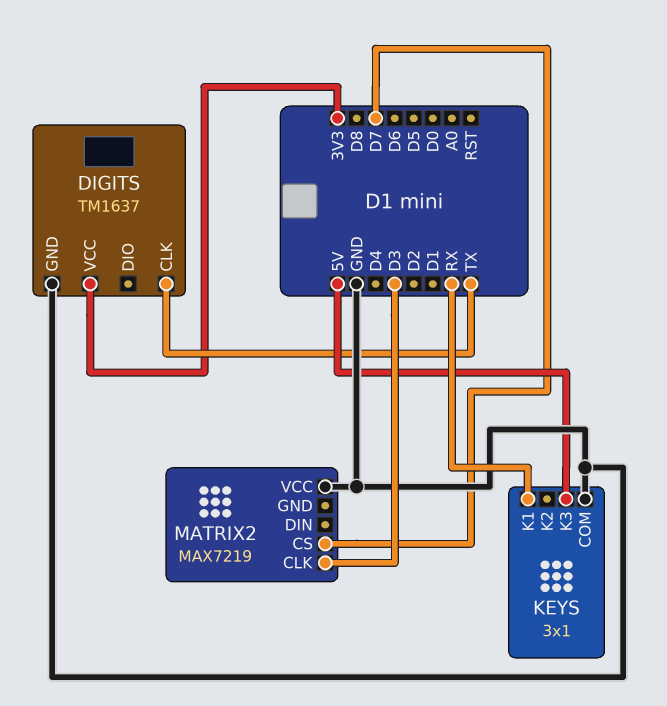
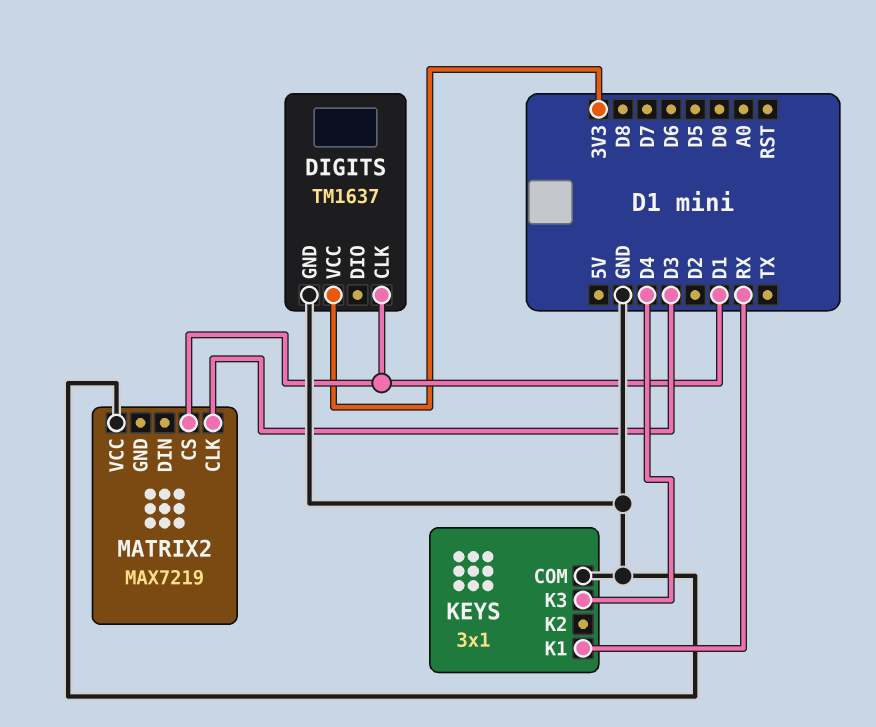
DIGITS pin CLK: TX -> D1
KEYS pin K3: 5V -> D4
MATRIX2 pin CS: D7 -> D1

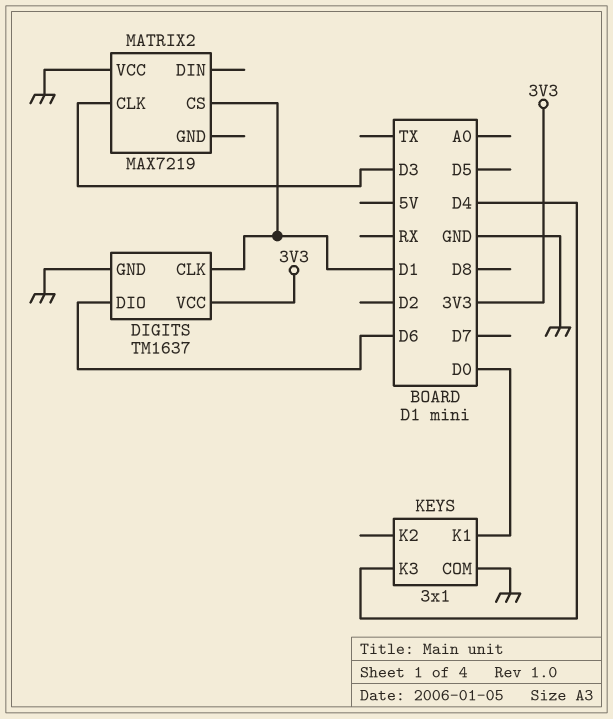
DIGITS pin DIO: none -> D6
KEYS pin K1: RX -> D0

